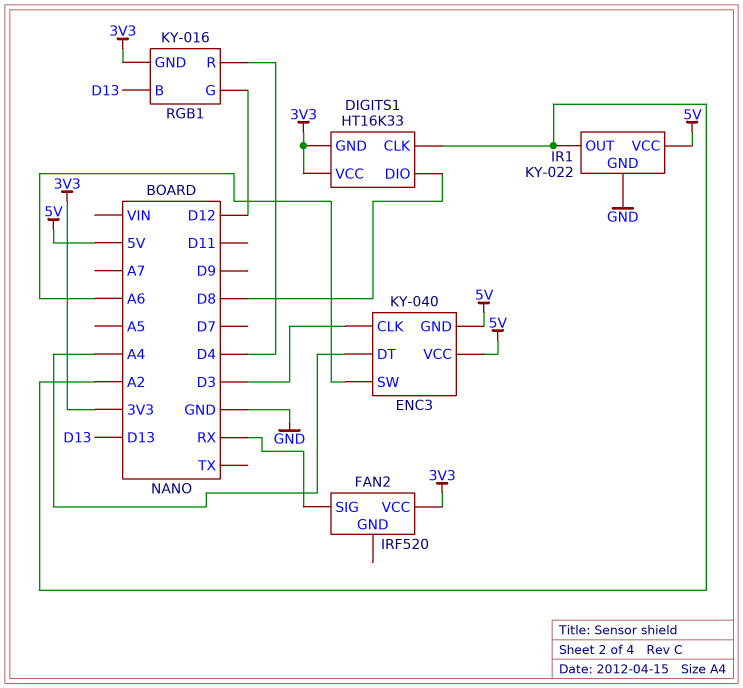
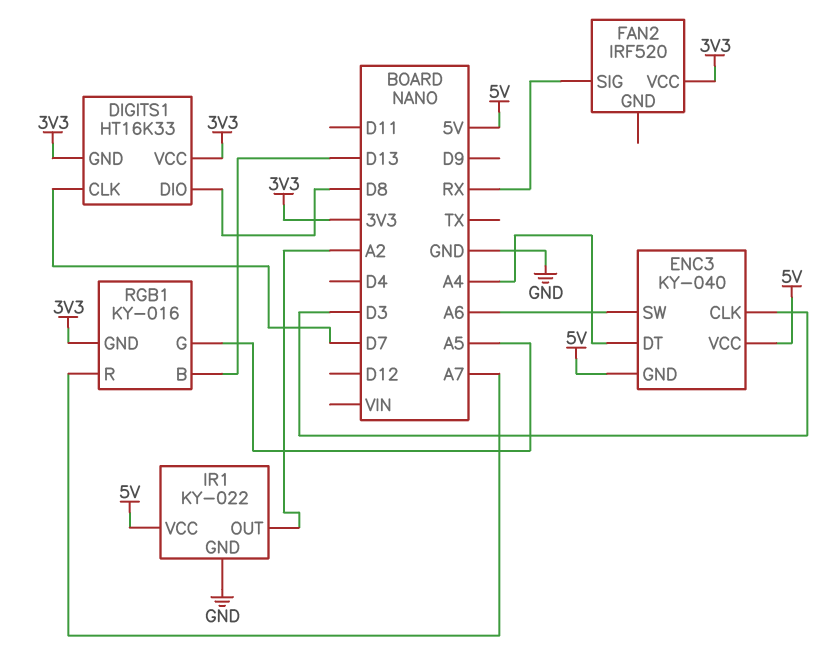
DIGITS1 pin CLK: A2 -> D7
RGB1 pin G: D12 -> A5
RGB1 pin R: D4 -> A7

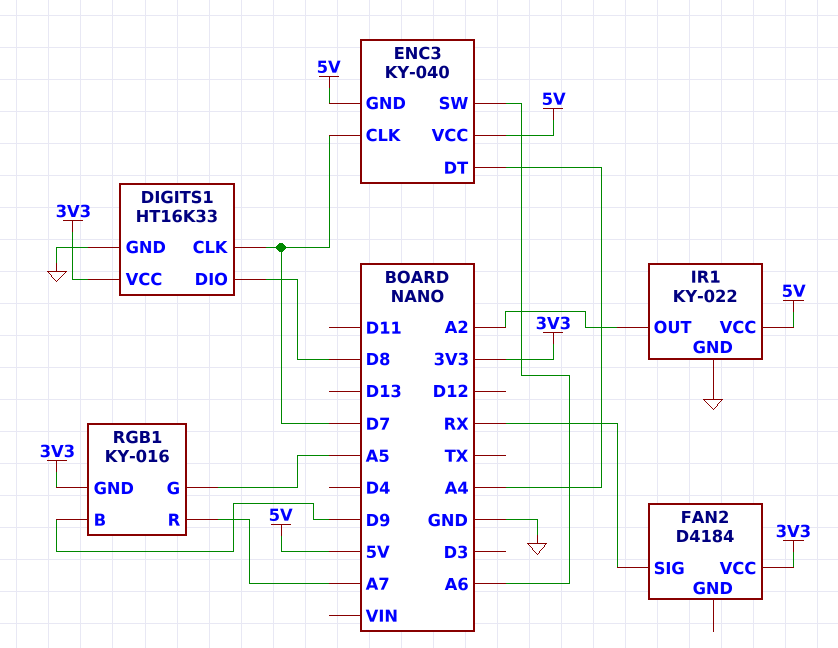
DIGITS1 pin GND: 3V3 -> GND
ENC3 pin CLK: D3 -> D7
FAN2: IRF520 -> D4184
RGB1 pin B: D13 -> D9

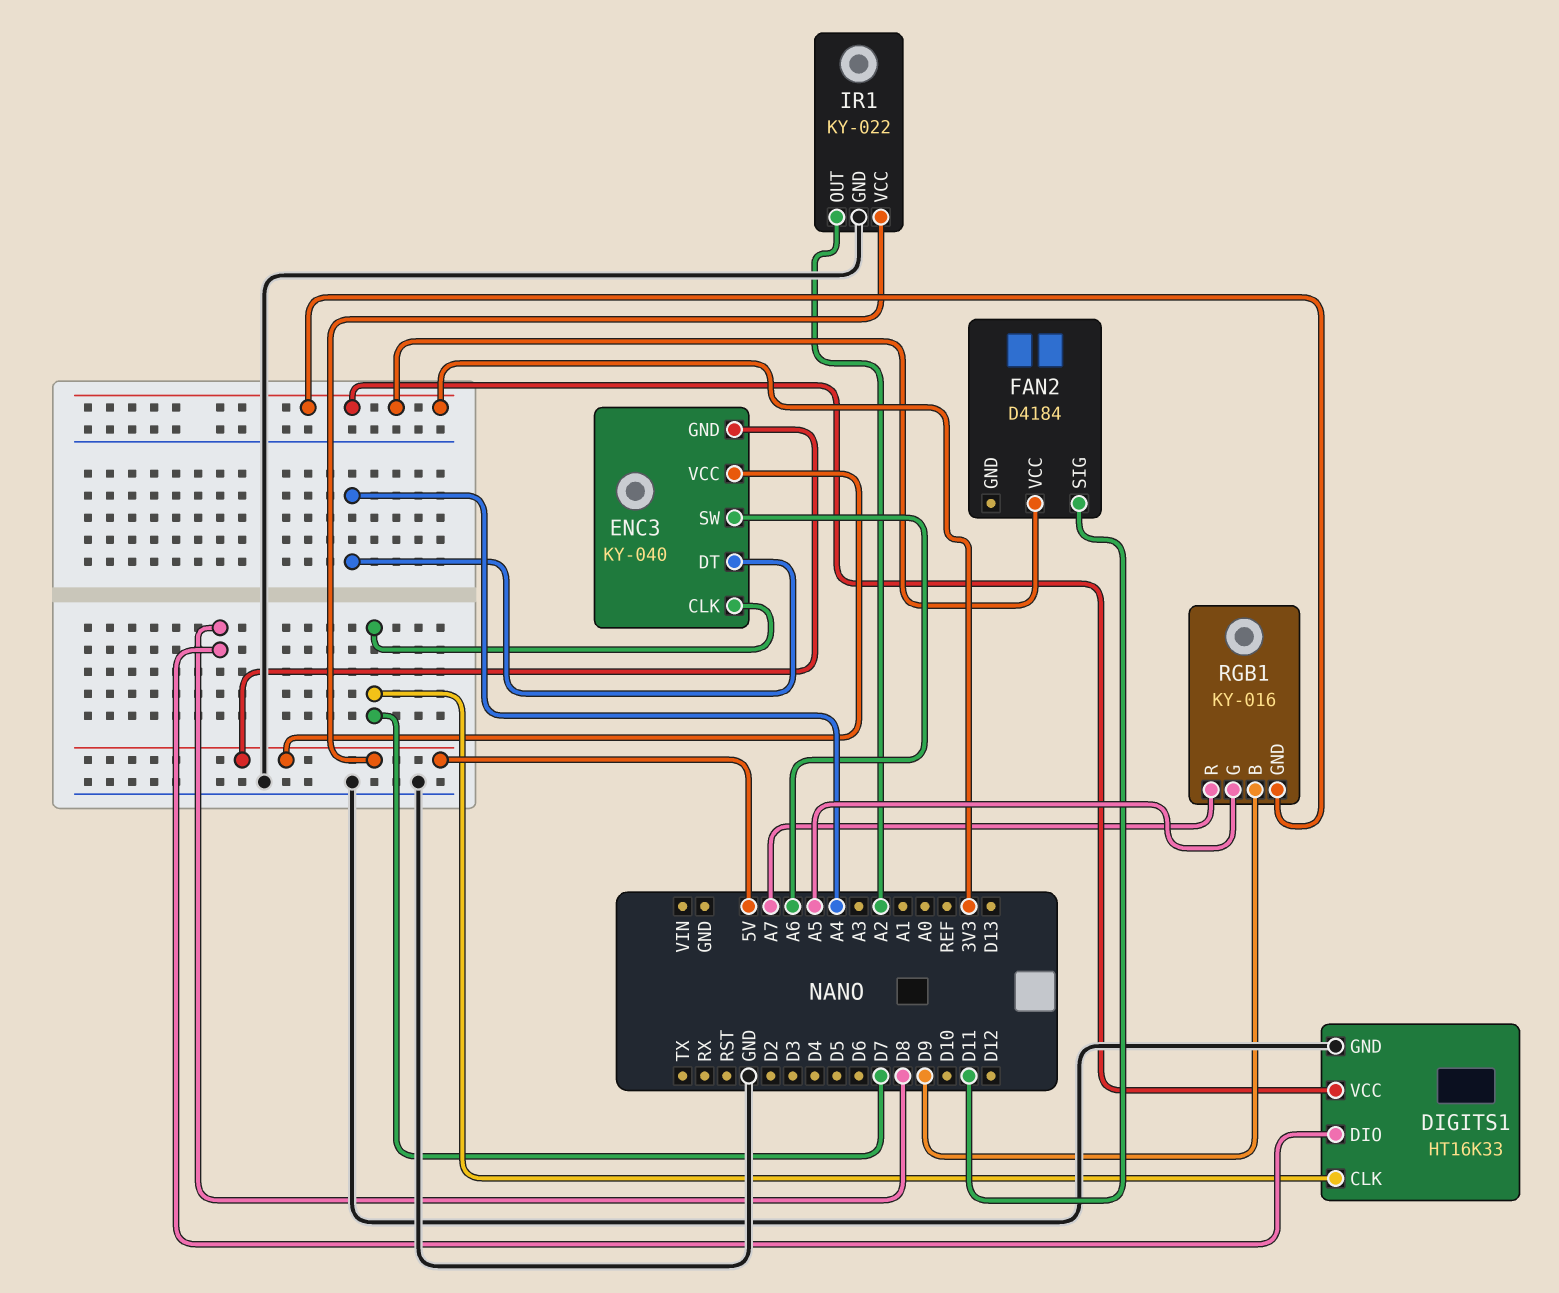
FAN2 pin SIG: RX -> D11

